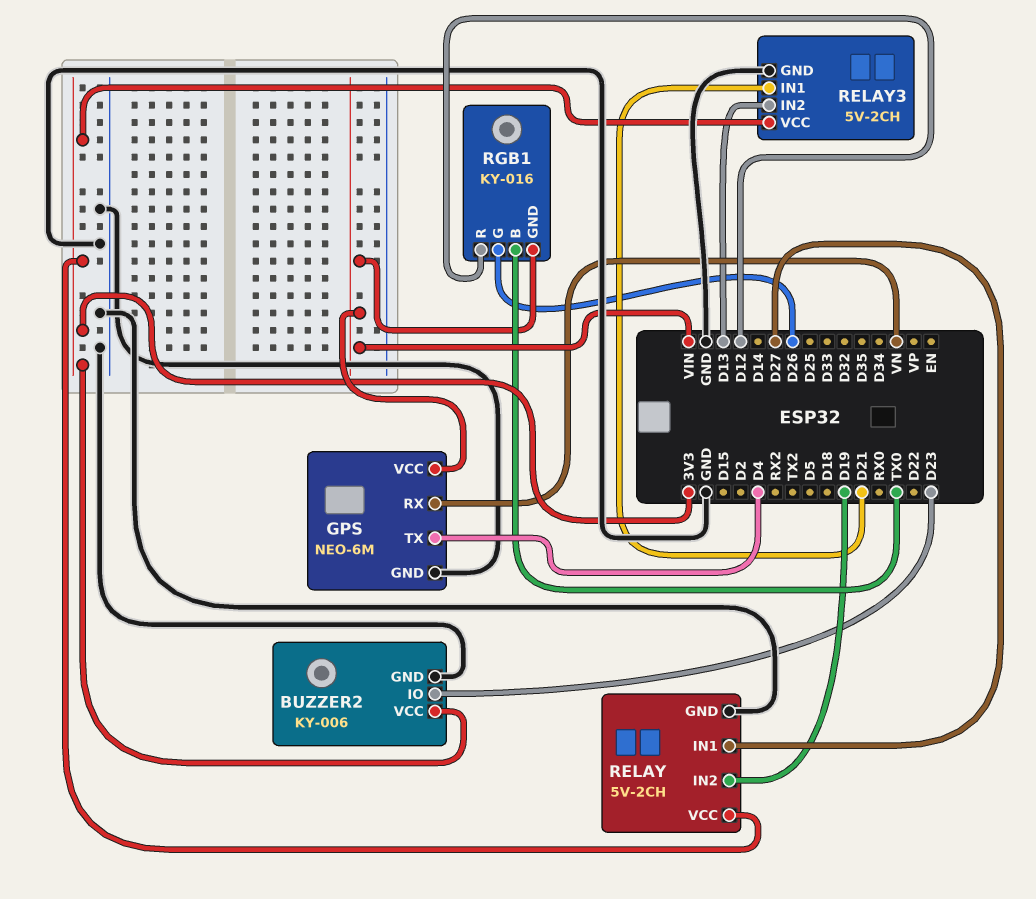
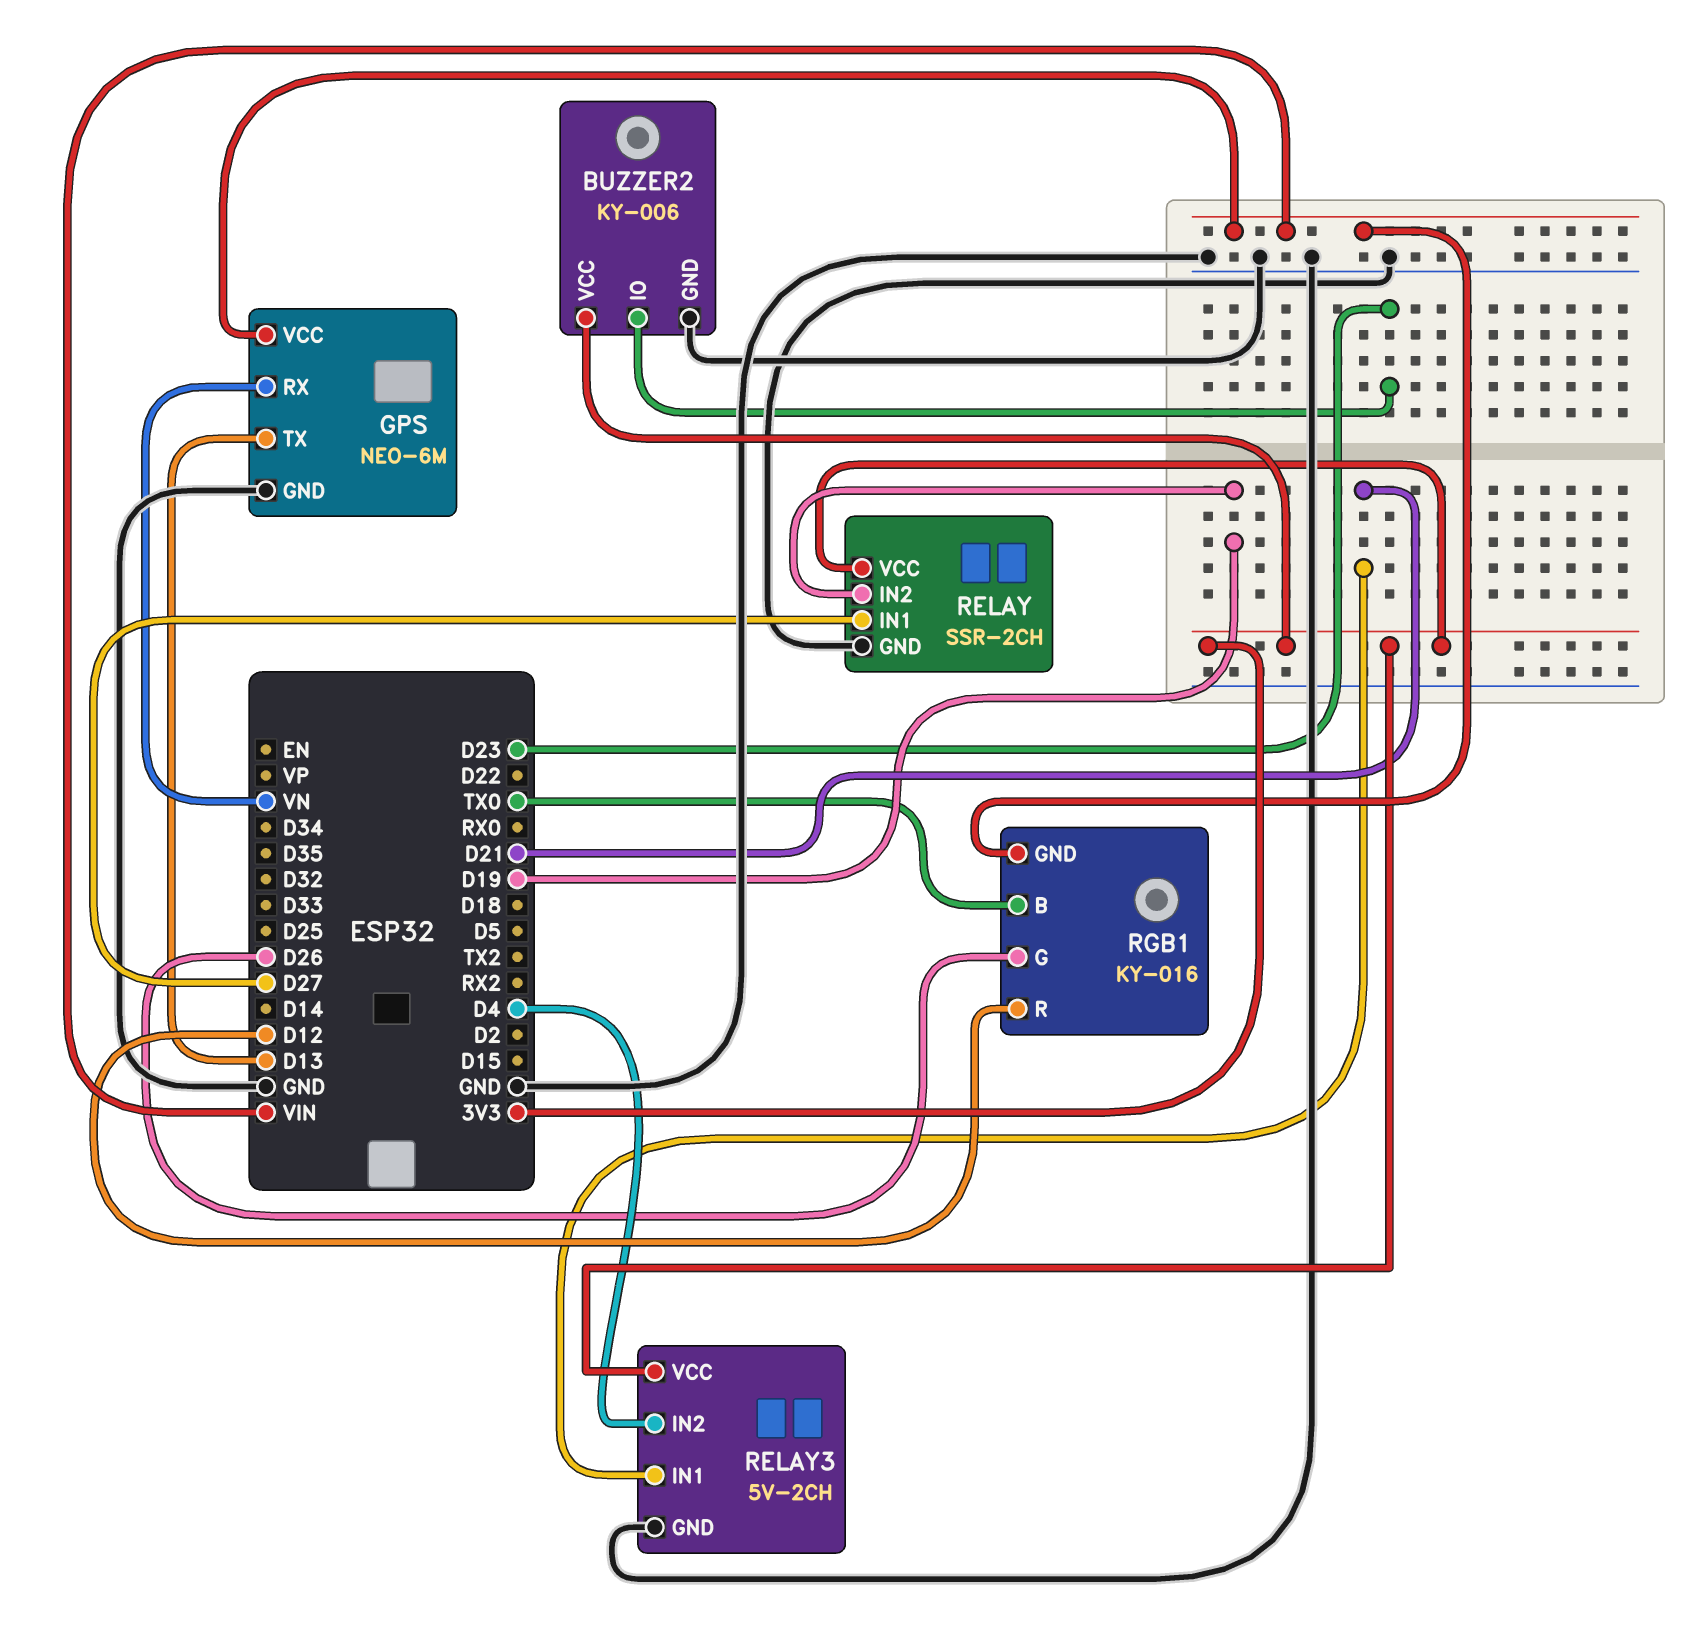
GPS pin TX: D4 -> D13
RELAY: 5V-2CH -> SSR-2CH
RELAY3 pin IN2: D13 -> D4

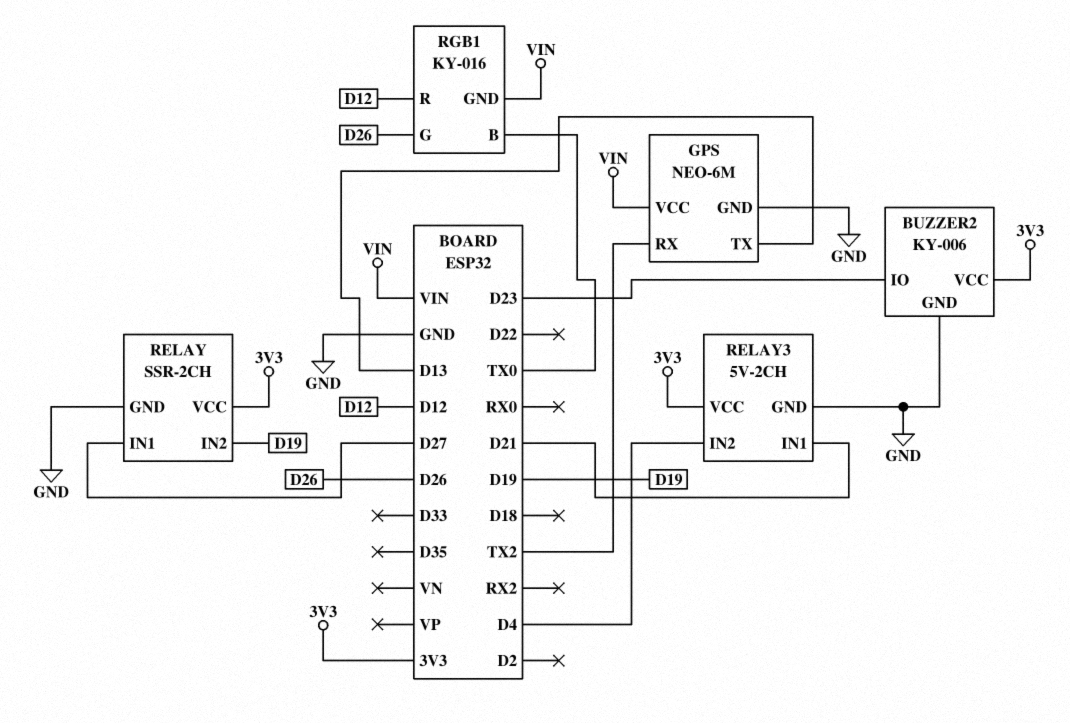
GPS pin RX: VN -> TX2

